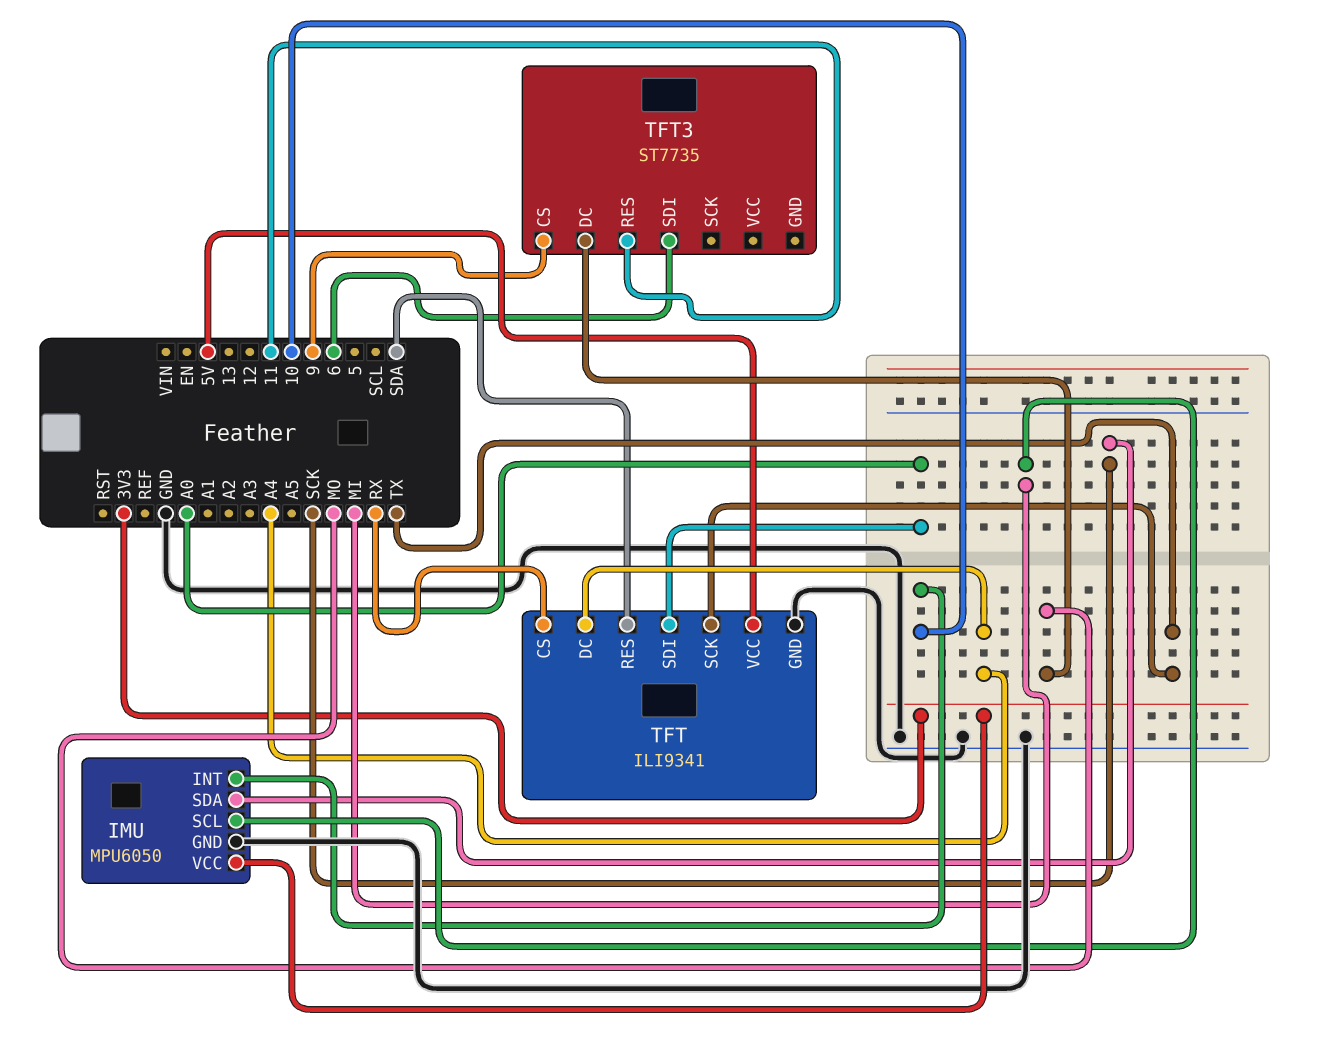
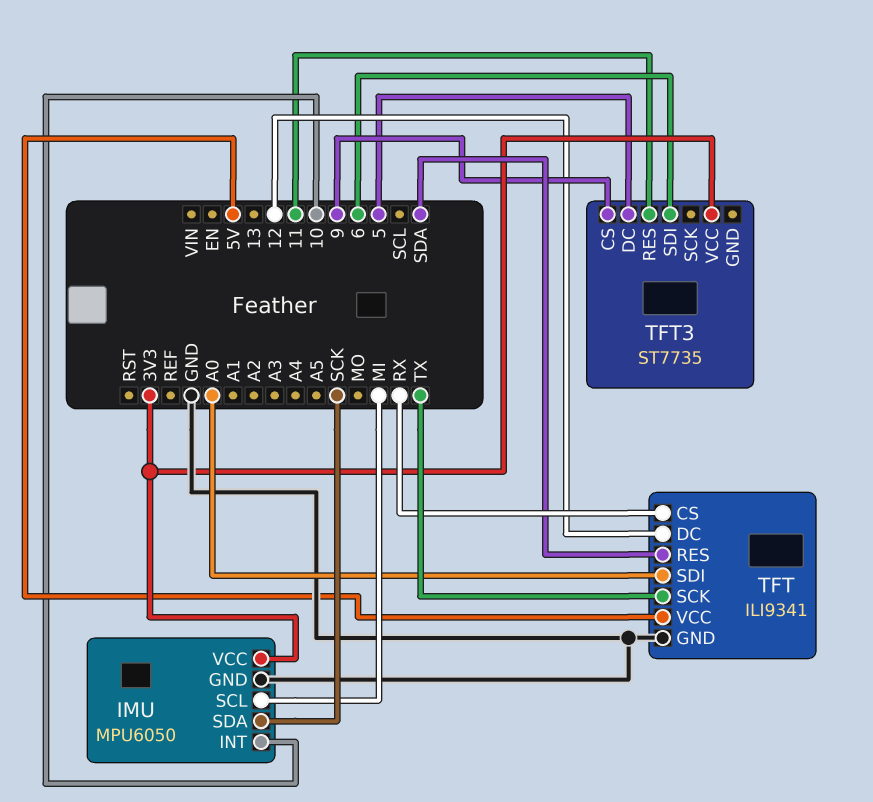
TFT pin DC: A4 -> 12
TFT3 pin DC: MO -> 5
TFT3 pin VCC: none -> 3V3

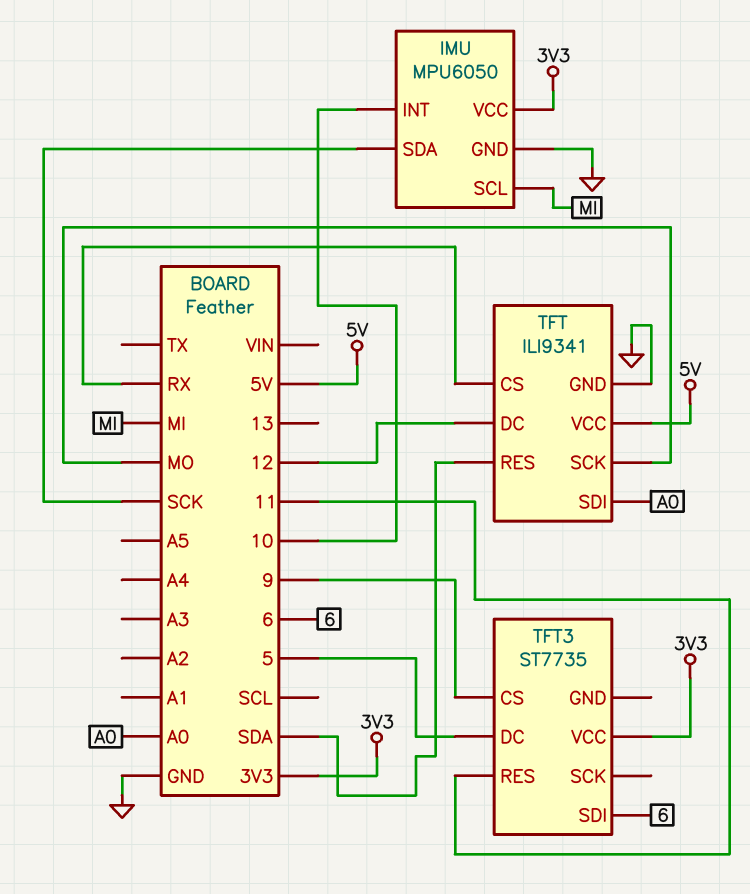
TFT pin SCK: TX -> MO

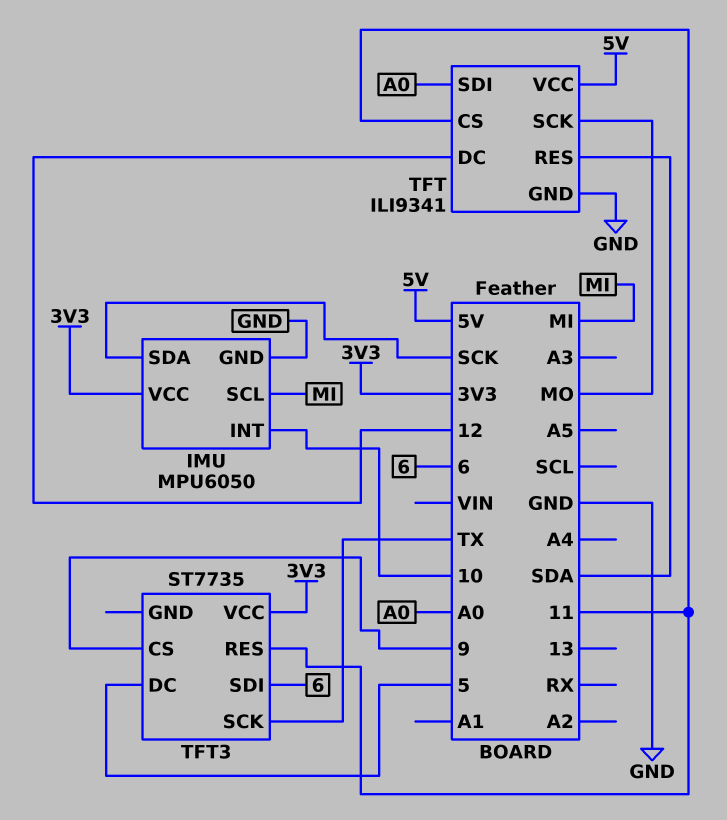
TFT pin CS: RX -> 11
TFT3 pin SCK: none -> TX

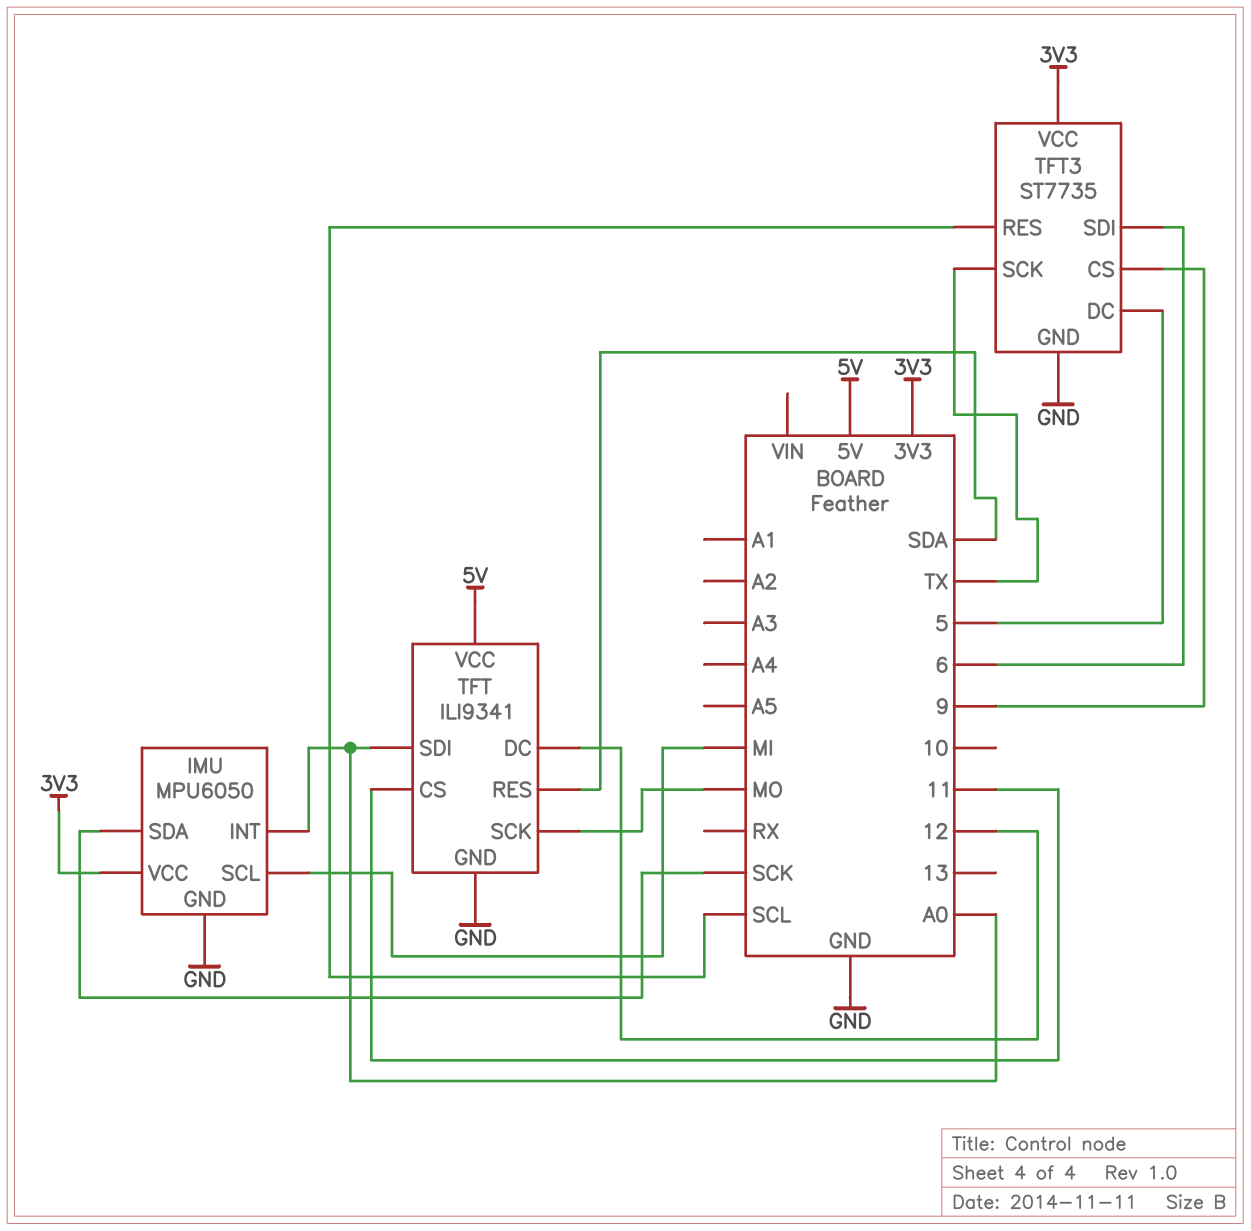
IMU pin INT: 10 -> A0
TFT3 pin GND: none -> GND
TFT3 pin RES: 11 -> SCL

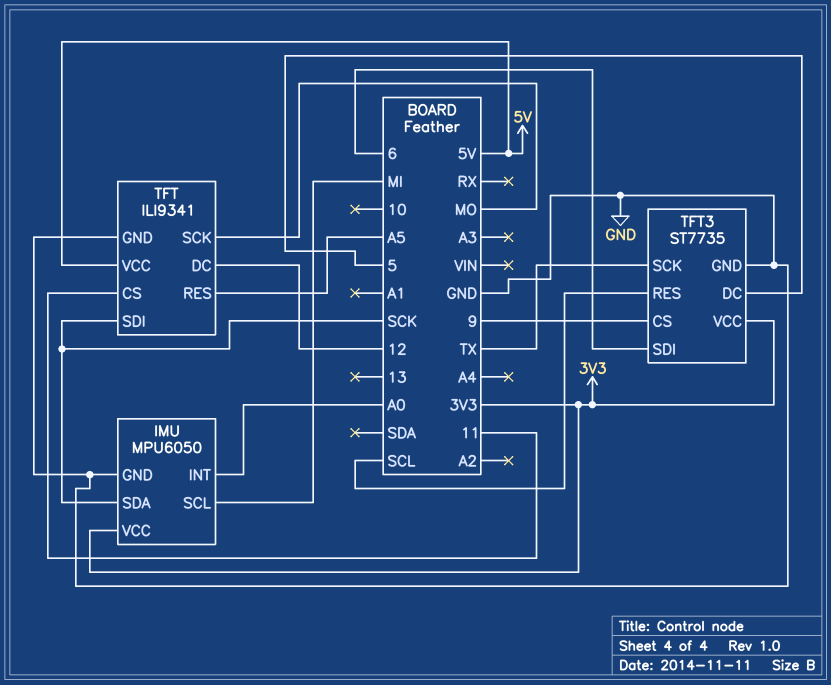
TFT pin RES: SDA -> A5
TFT pin SDI: A0 -> SCK

